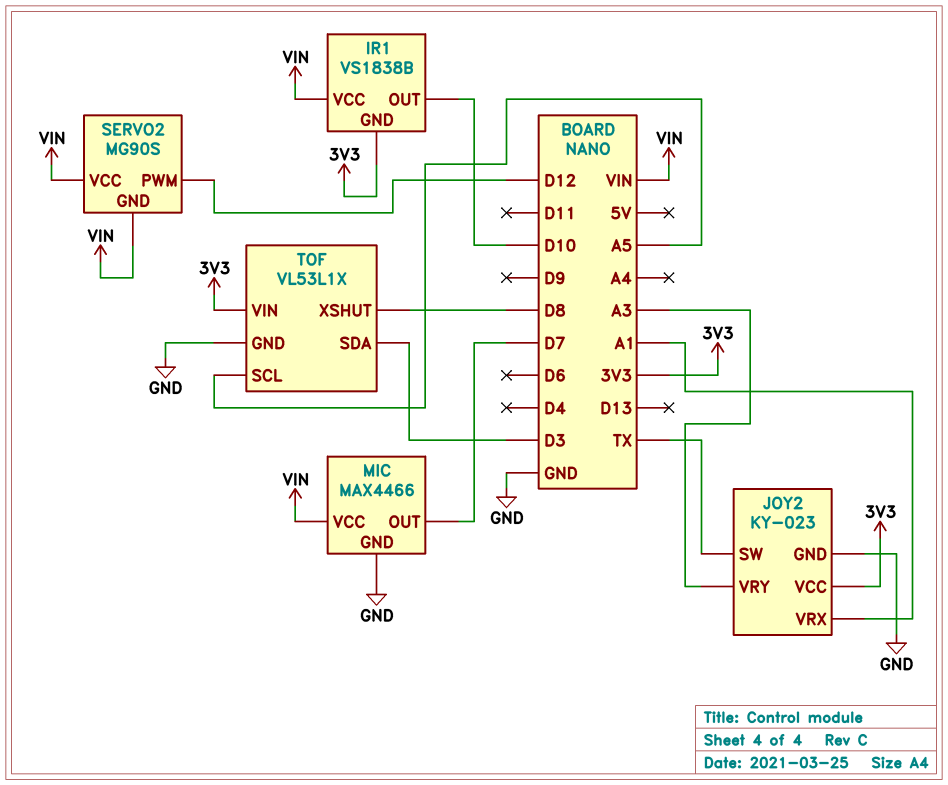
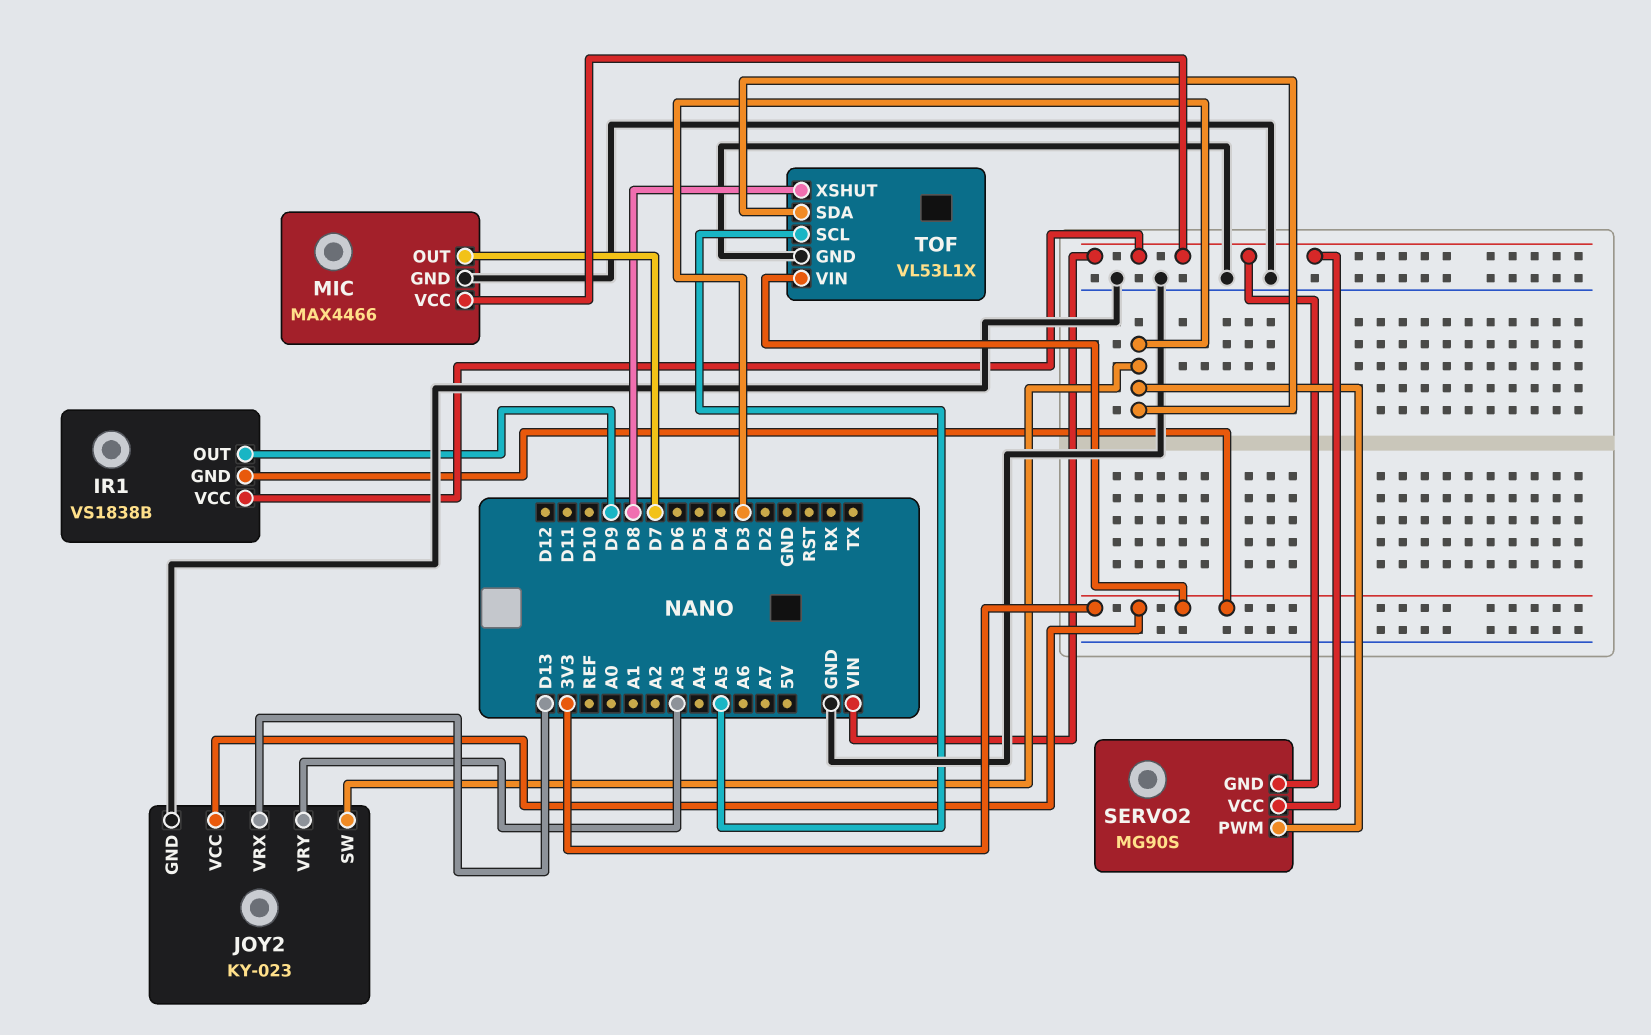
IR1 pin OUT: D10 -> D9
JOY2 pin SW: TX -> D3
JOY2 pin VRX: A1 -> D13
SERVO2 pin PWM: D12 -> D3

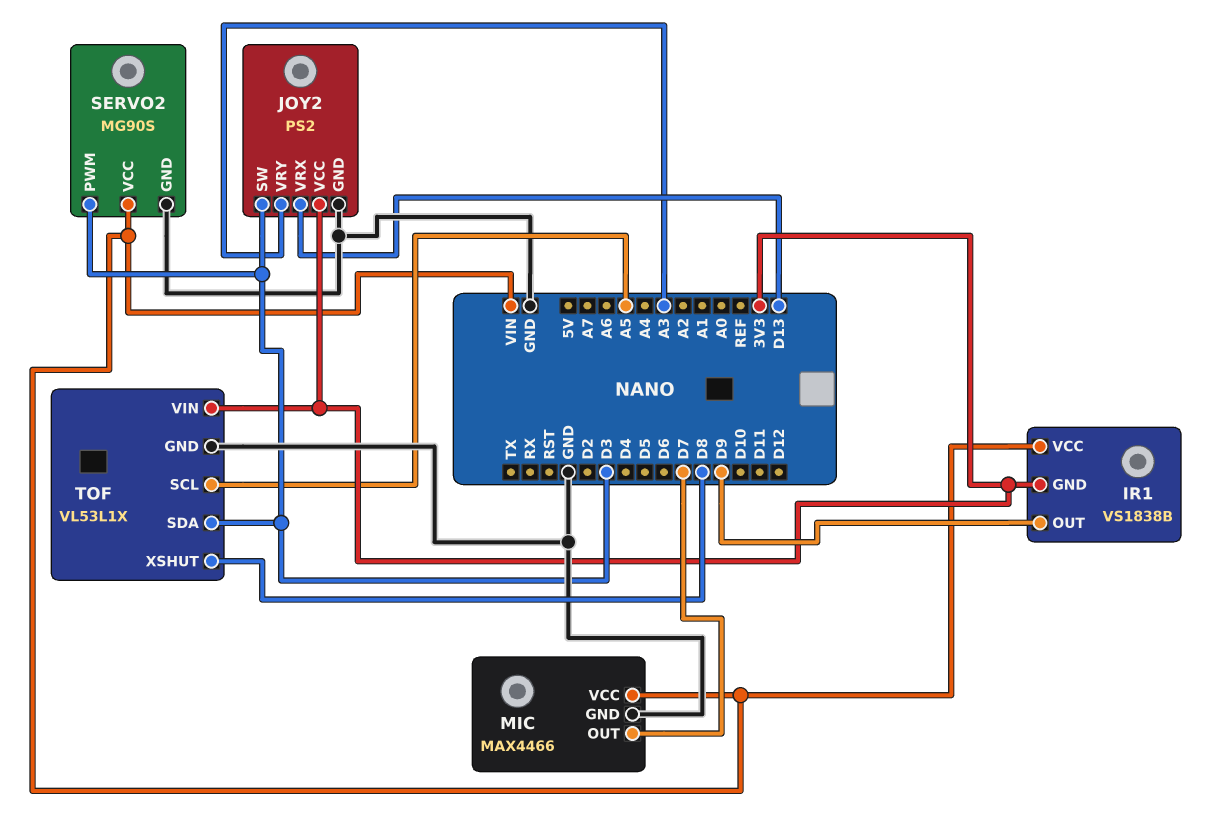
JOY2: KY-023 -> PS2
SERVO2 pin GND: VIN -> GND

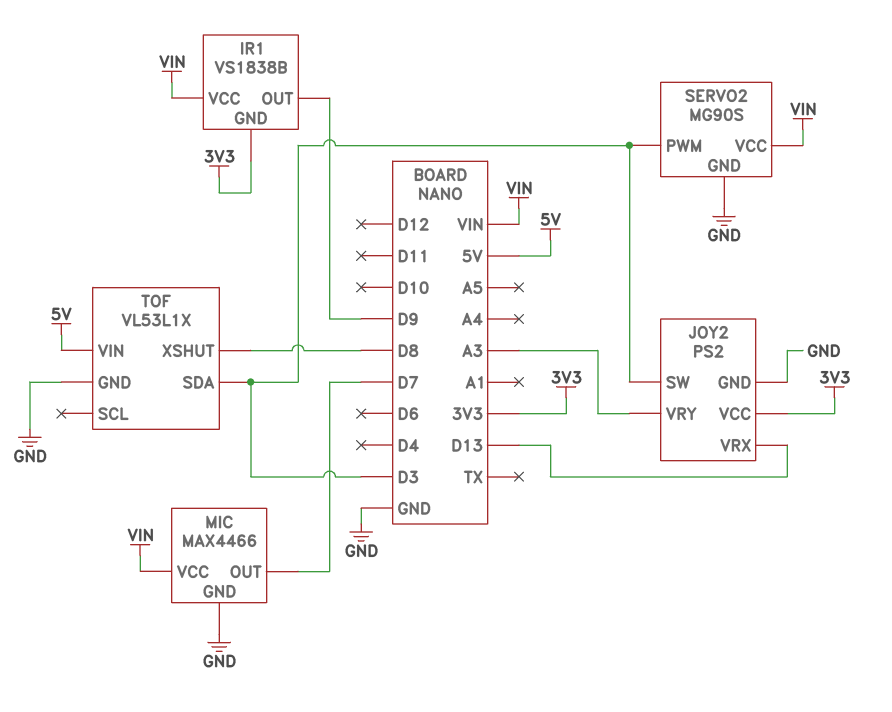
TOF pin SCL: A5 -> none
TOF pin VIN: 3V3 -> 5V

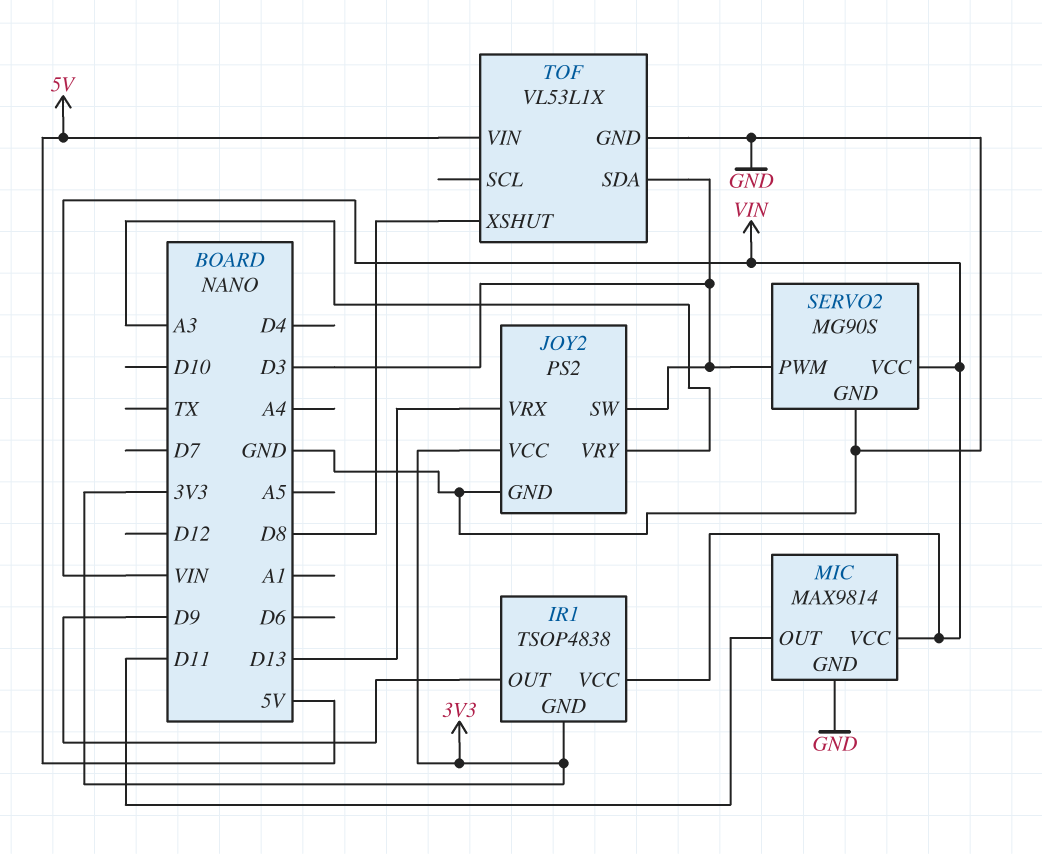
IR1: VS1838B -> TSOP4838
MIC: MAX4466 -> MAX9814
MIC pin OUT: D7 -> D11

